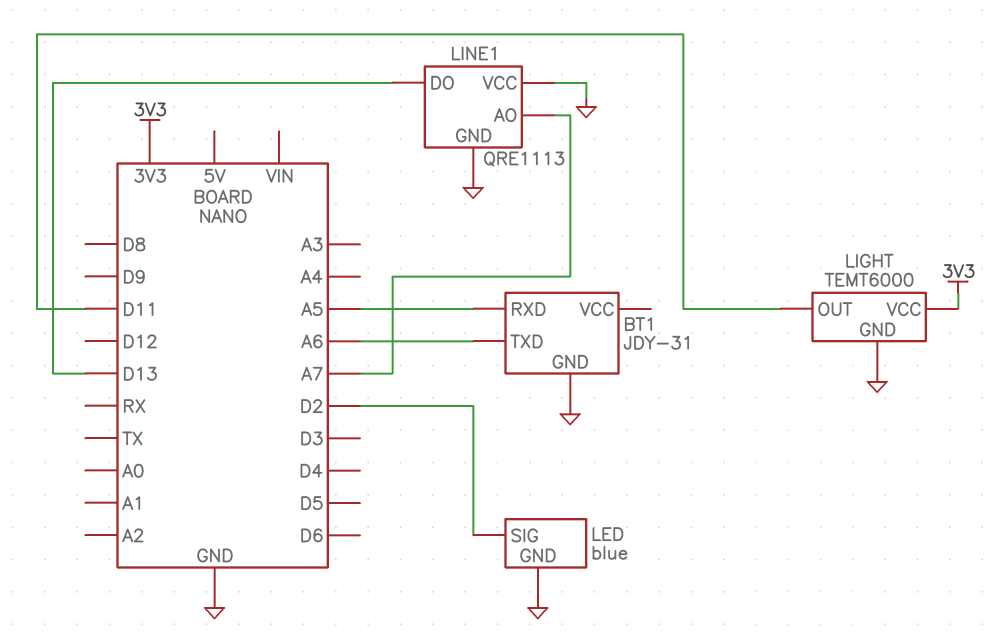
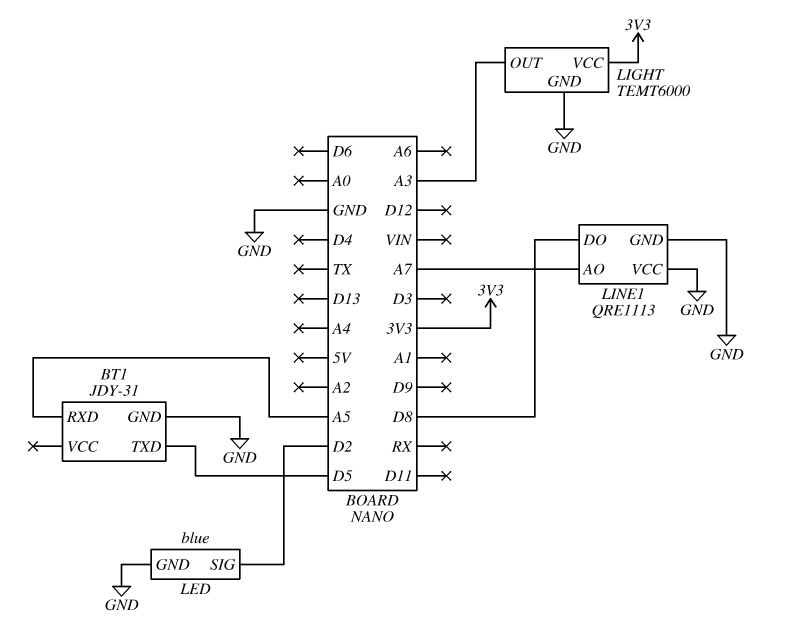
BT1 pin TXD: A6 -> D5
LIGHT pin OUT: D11 -> A3
LINE1 pin DO: D13 -> D8

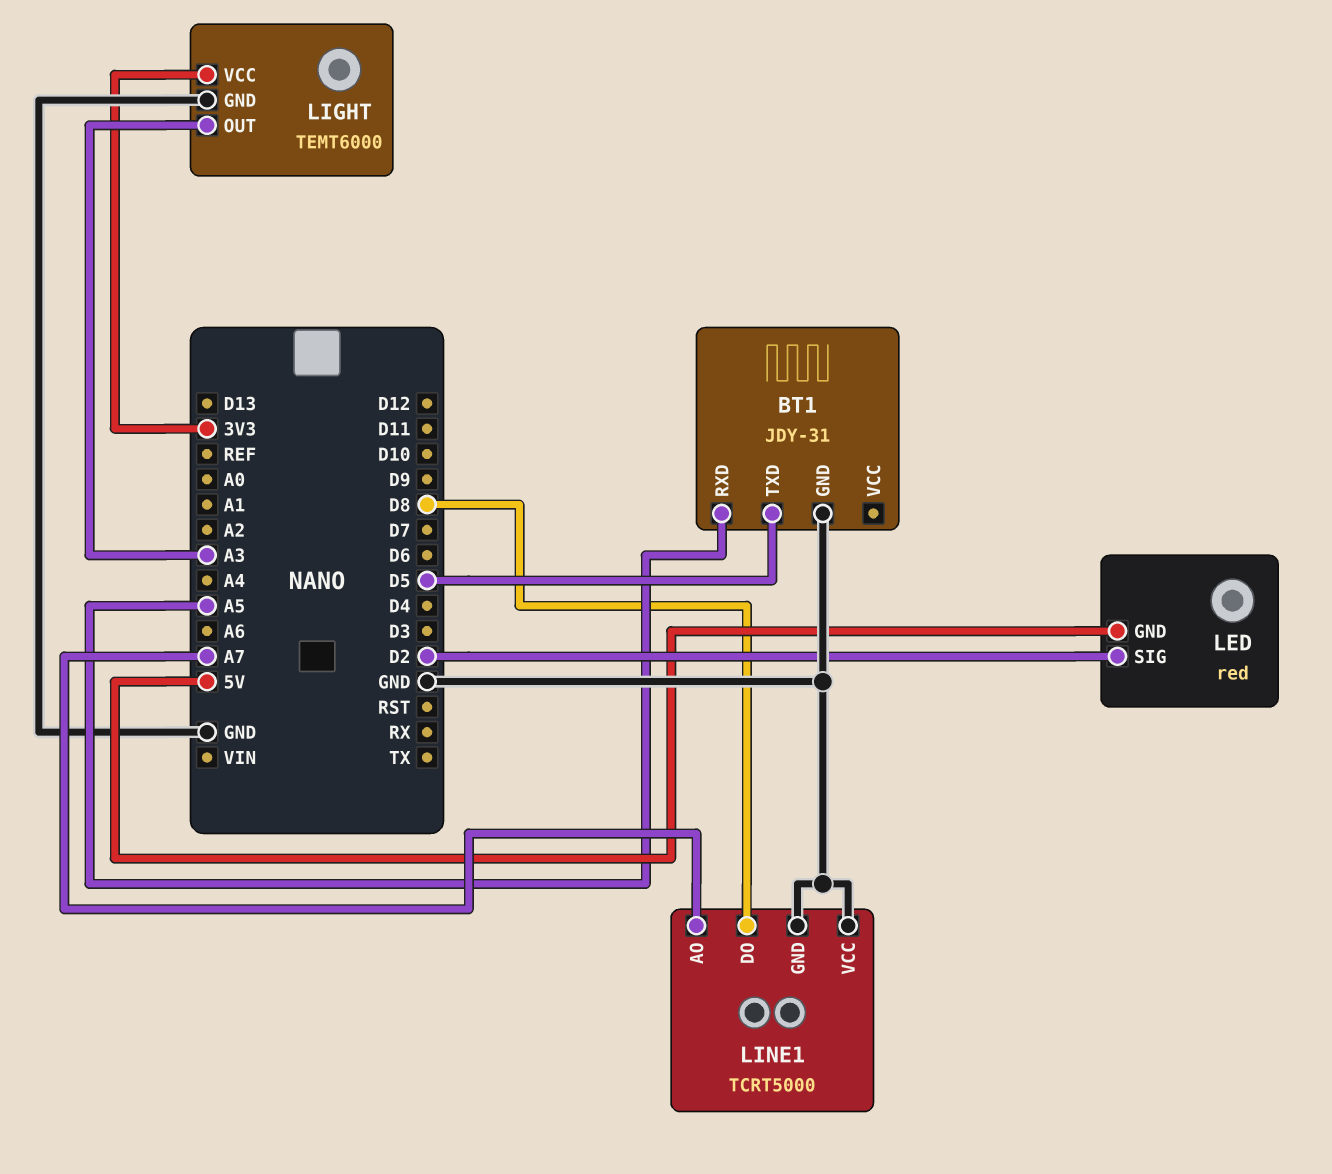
LED: blue -> red
LED pin GND: GND -> 5V
LINE1: QRE1113 -> TCRT5000

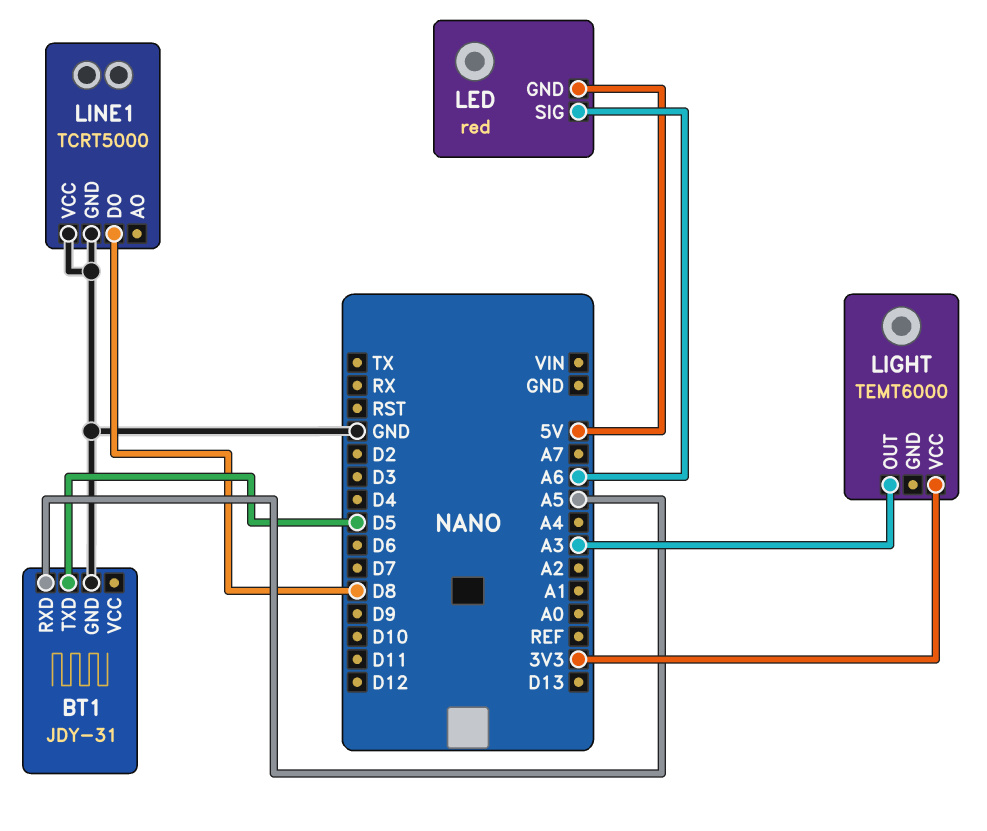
LED pin SIG: D2 -> A6
LIGHT pin GND: GND -> none
LINE1 pin AO: A7 -> none

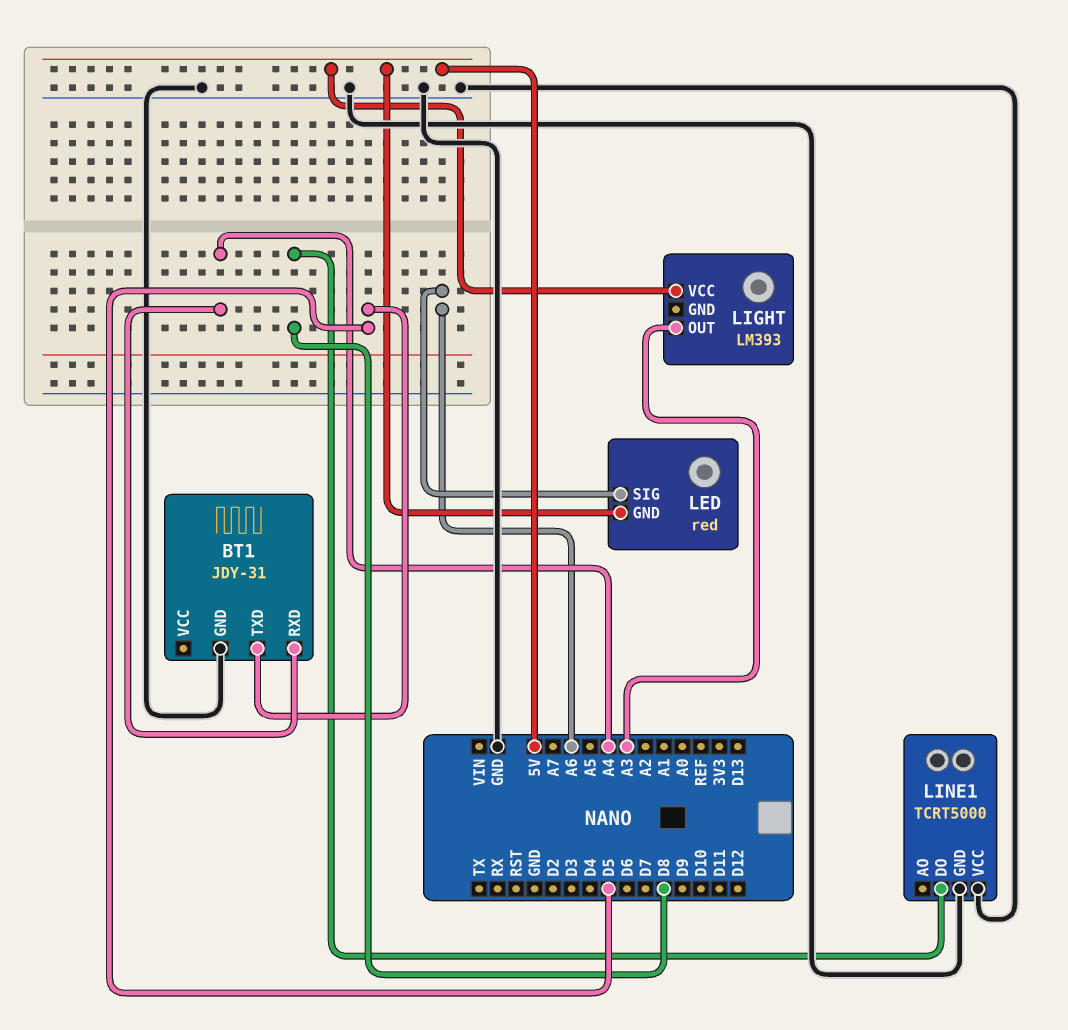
BT1 pin RXD: A5 -> A4
LIGHT: TEMT6000 -> LM393
LIGHT pin VCC: 3V3 -> 5V

